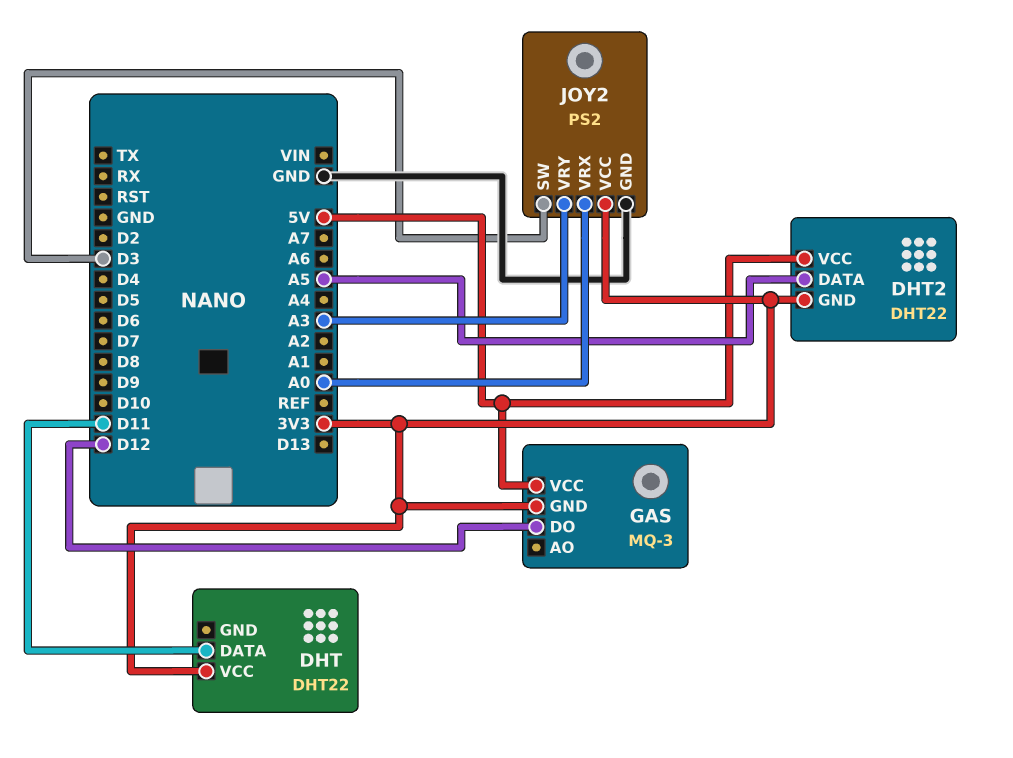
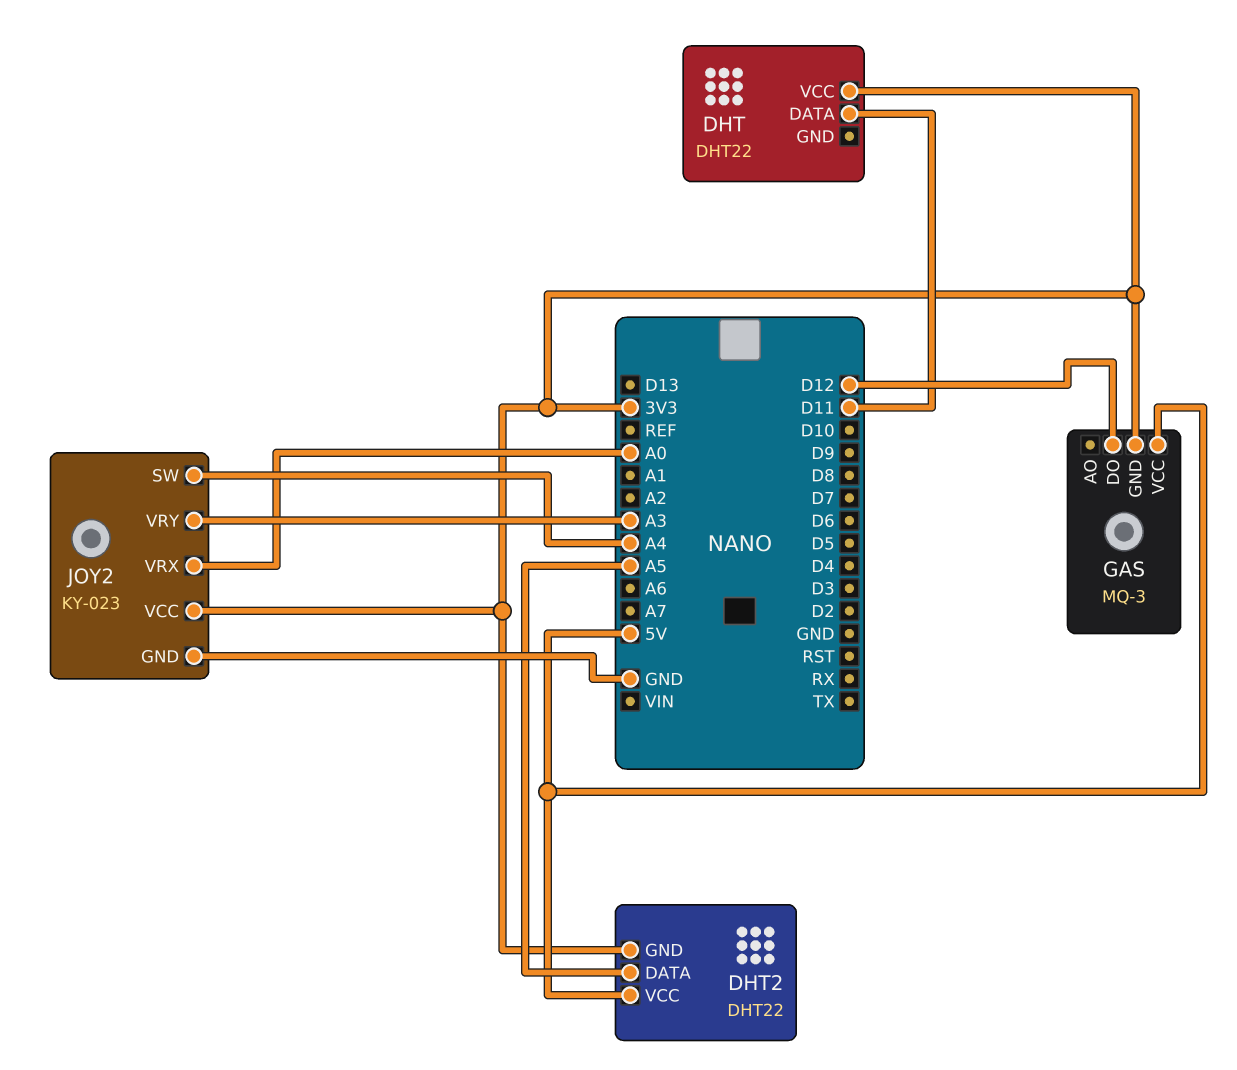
JOY2: PS2 -> KY-023
JOY2 pin SW: D3 -> A4

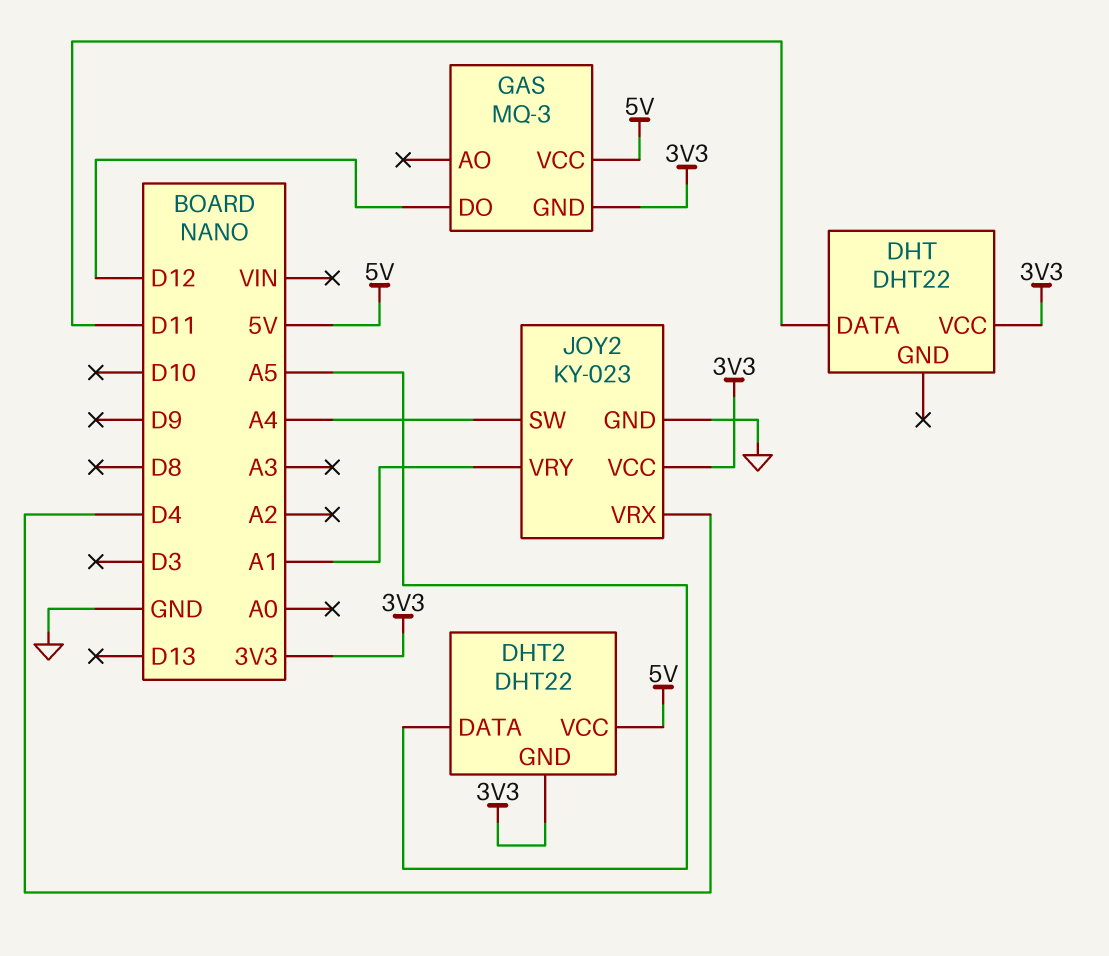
JOY2 pin VRX: A0 -> D4
JOY2 pin VRY: A3 -> A1

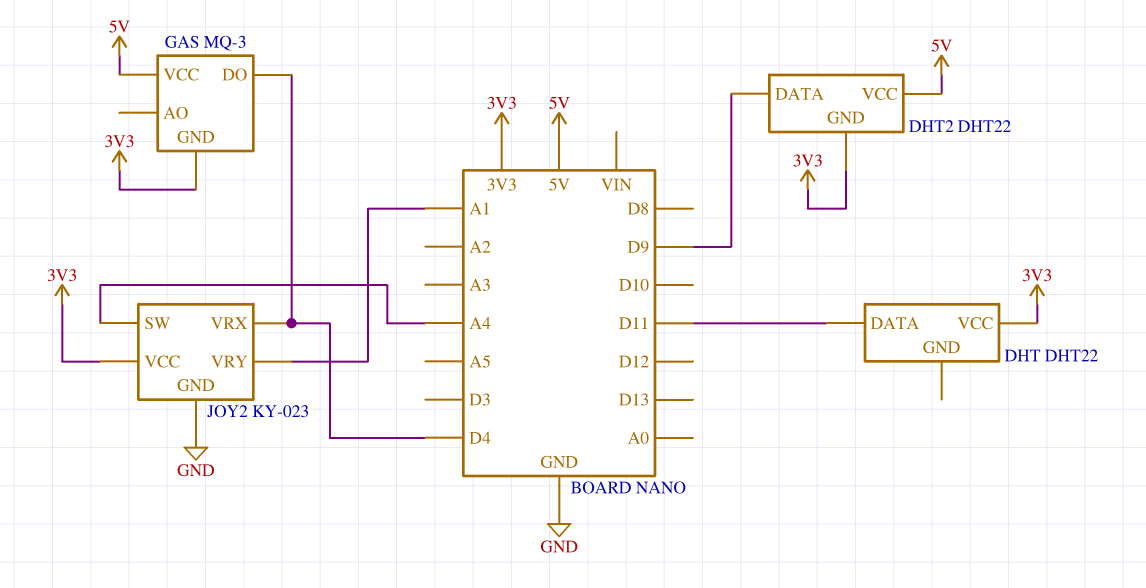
DHT2 pin DATA: A5 -> D9
GAS pin DO: D12 -> D4

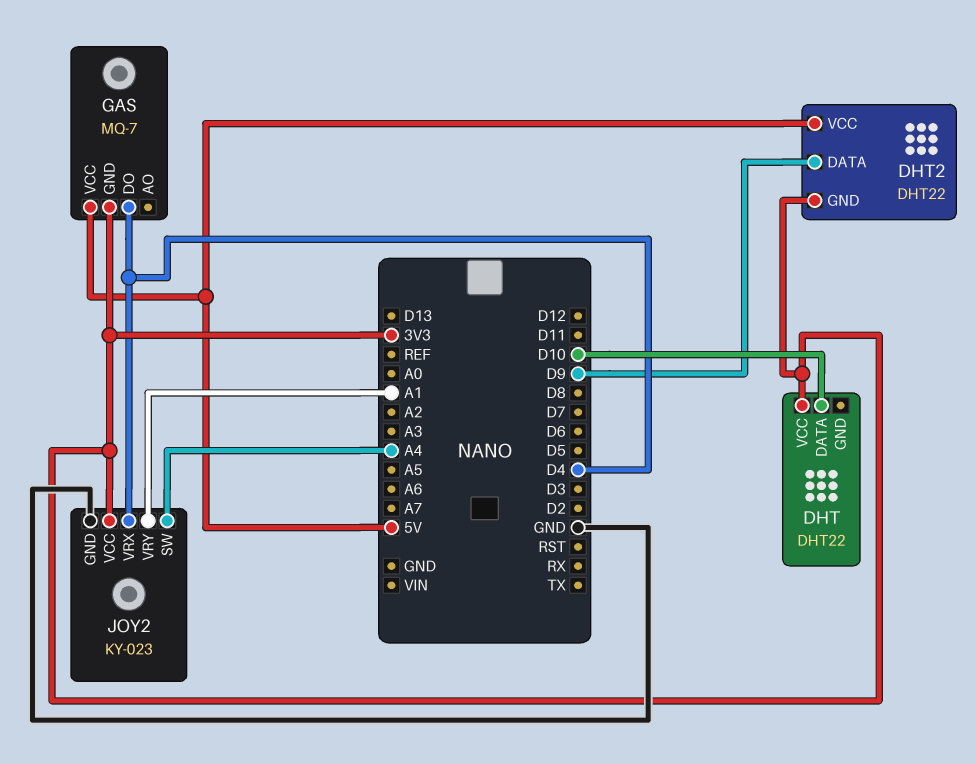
DHT pin DATA: D11 -> D10
GAS: MQ-3 -> MQ-7

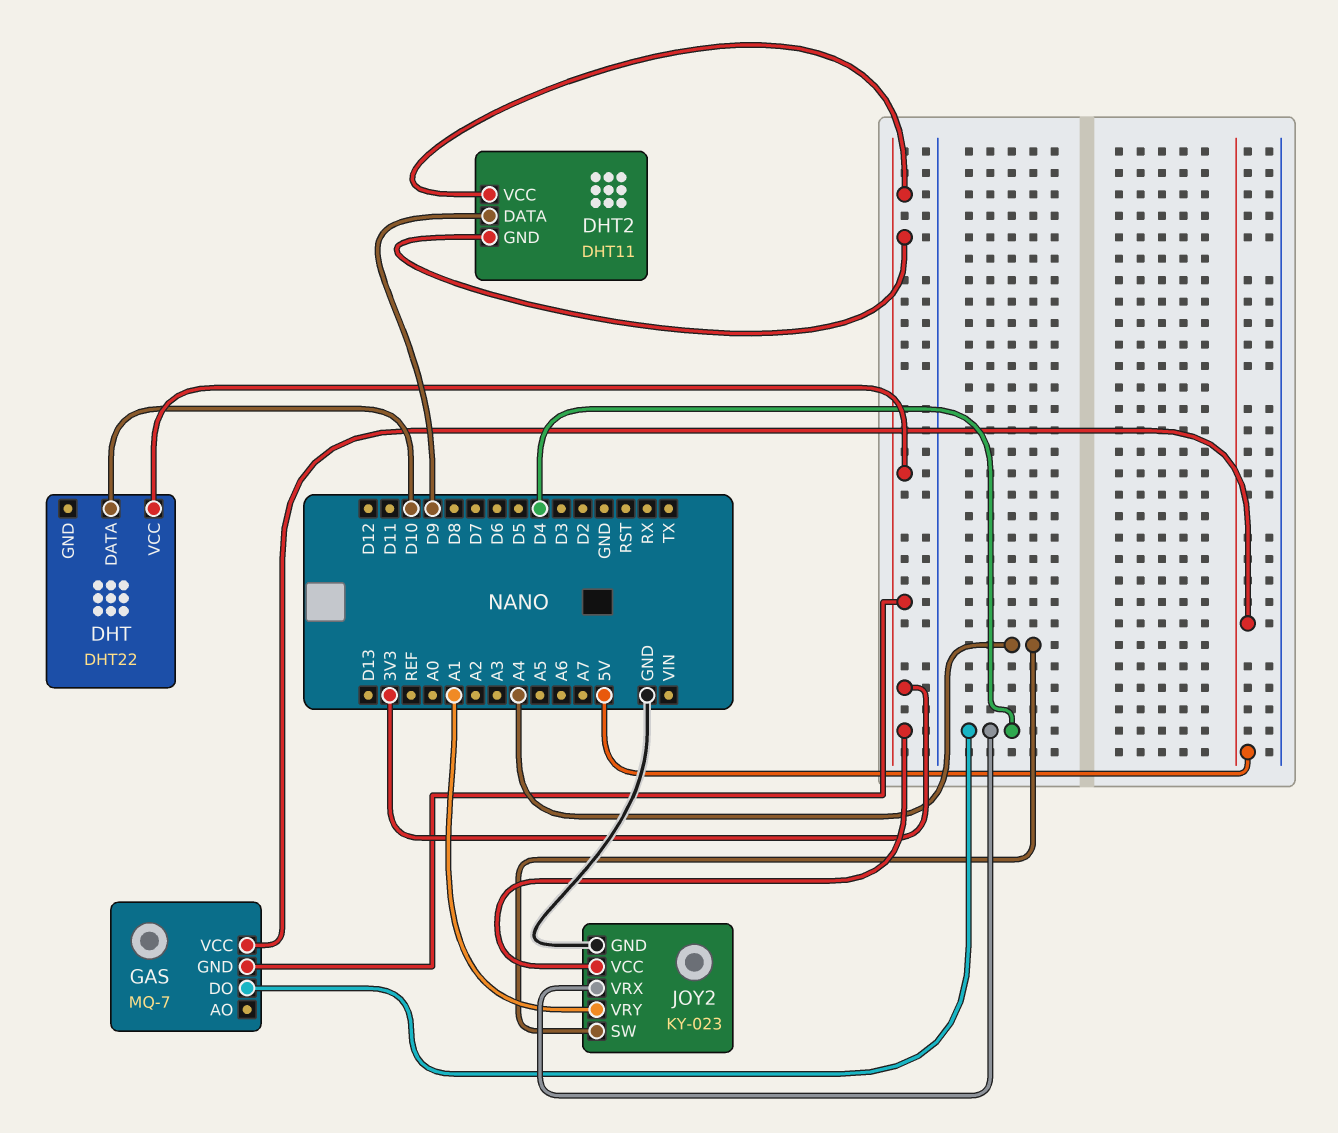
DHT2: DHT22 -> DHT11
DHT2 pin VCC: 5V -> 3V3

